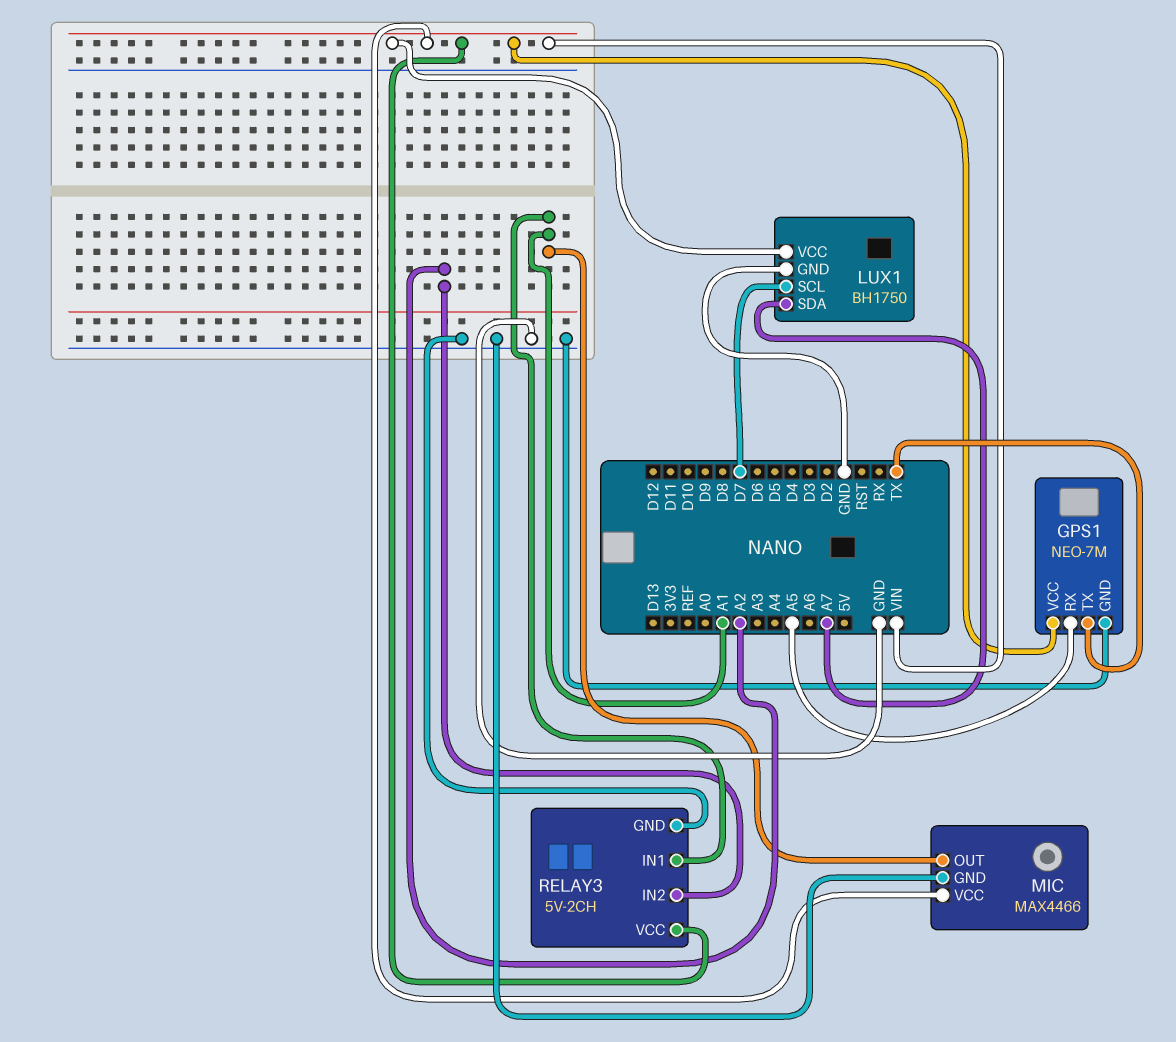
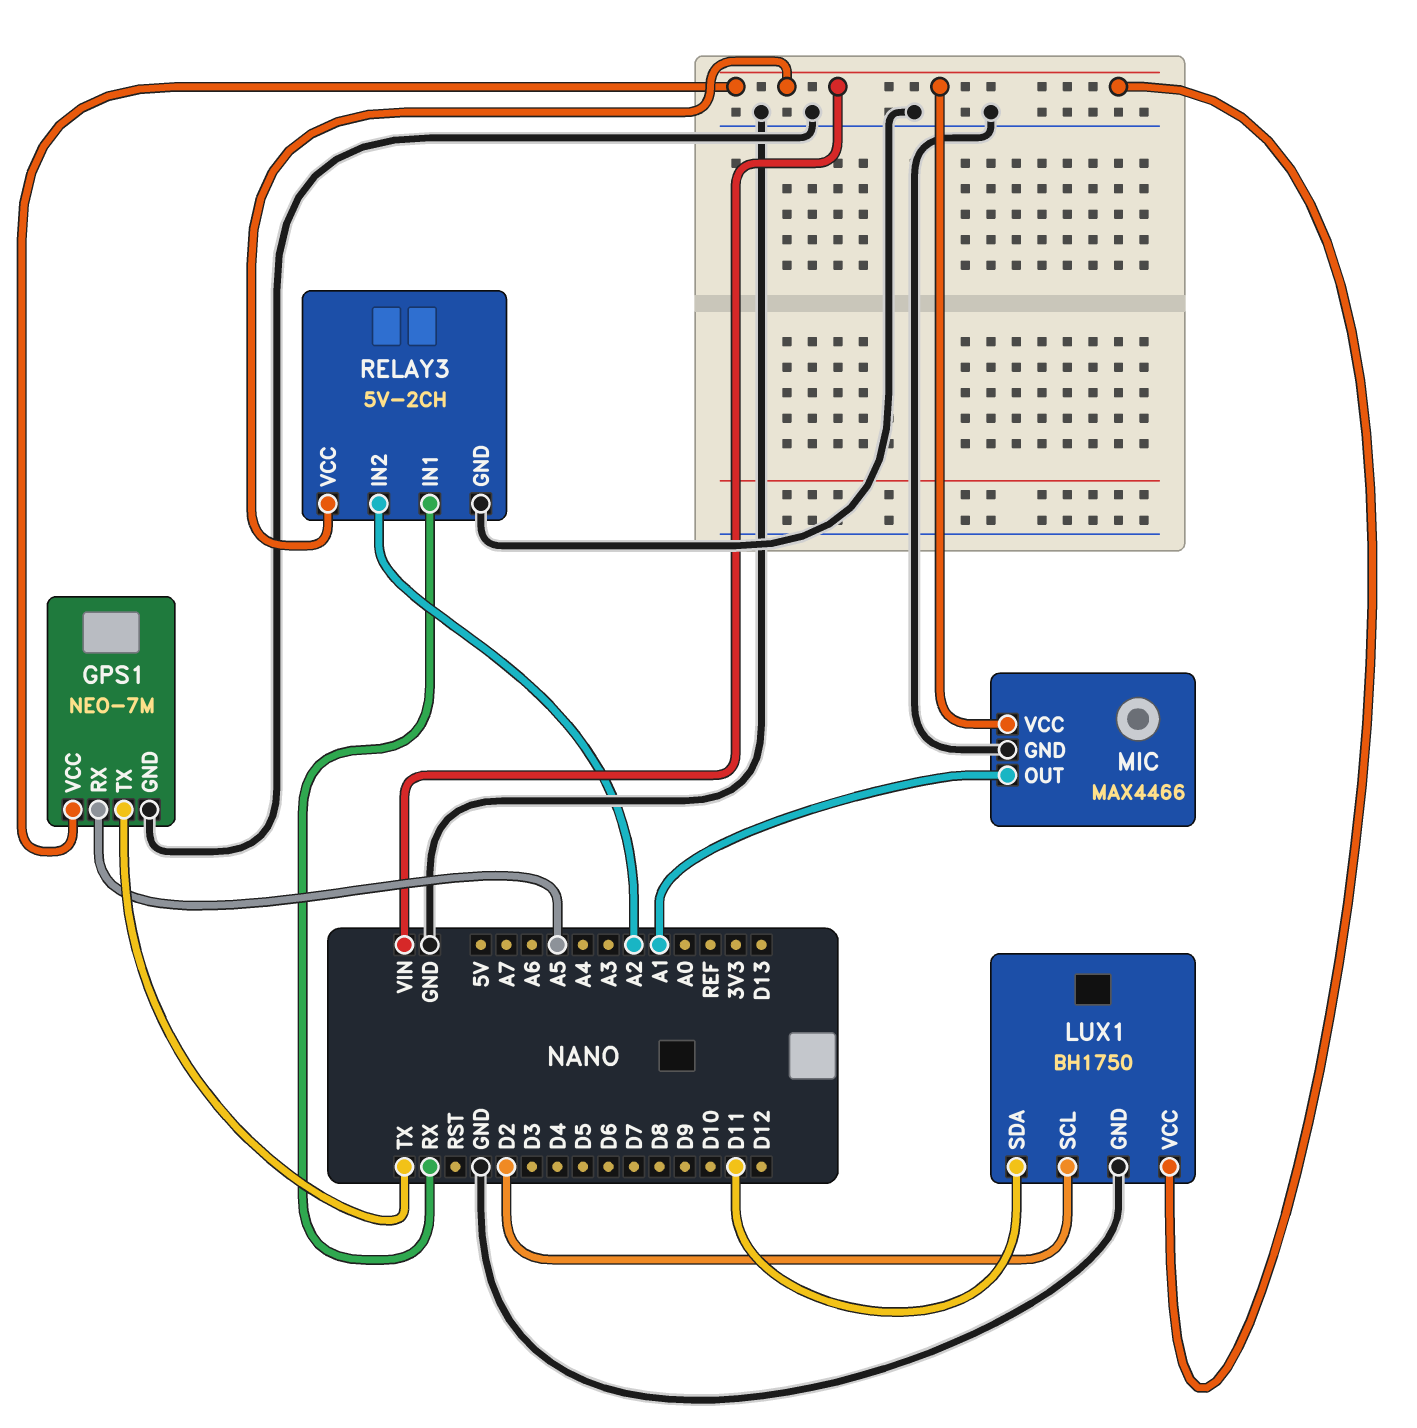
LUX1 pin SCL: D7 -> D2
LUX1 pin SDA: A7 -> D11
RELAY3 pin IN1: A1 -> RX

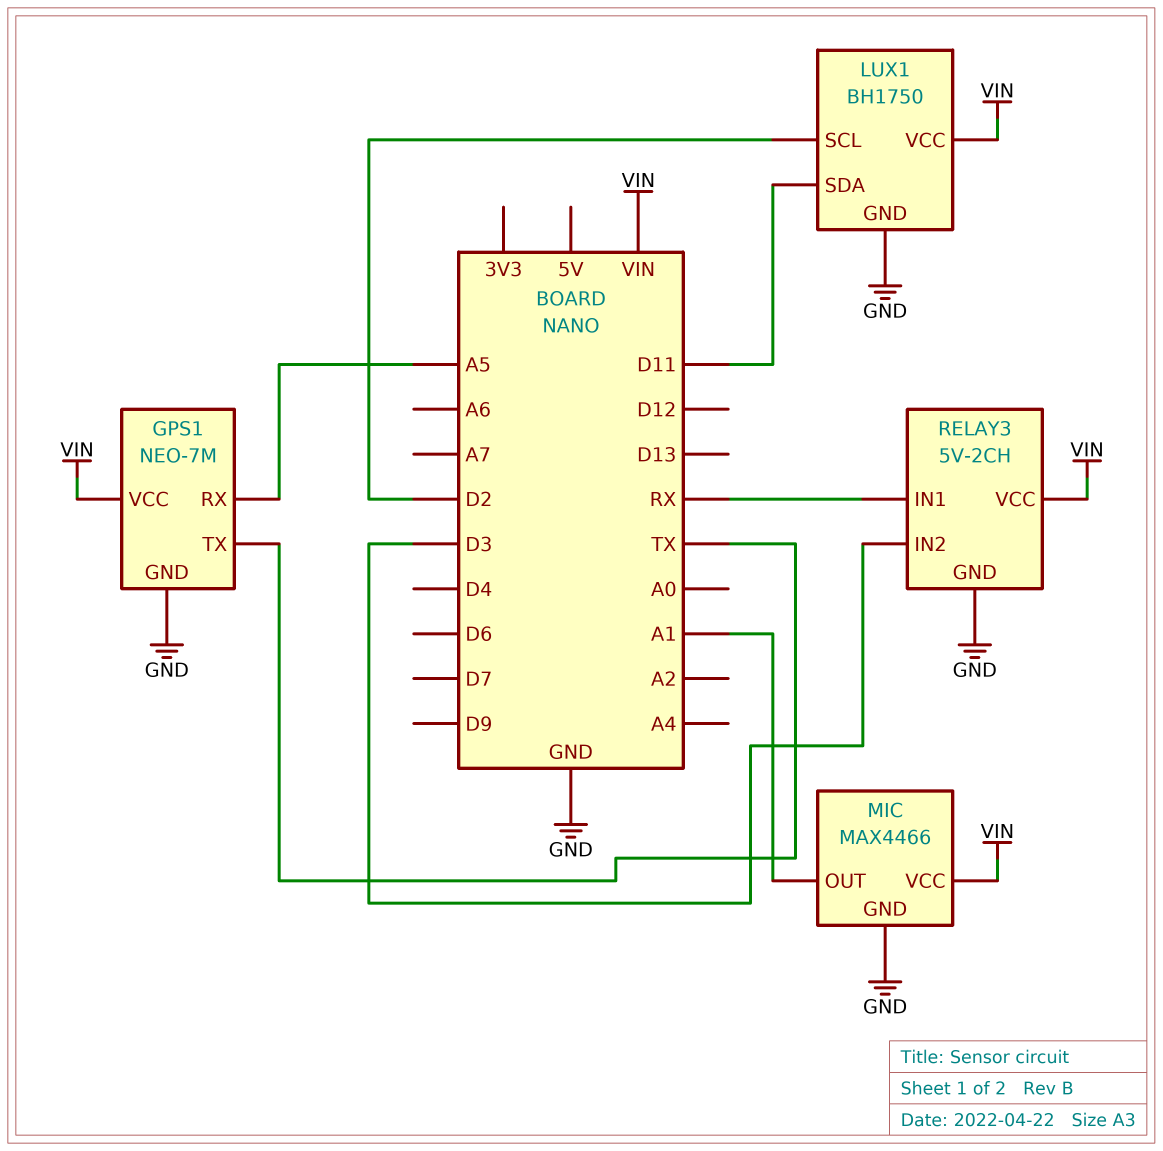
RELAY3 pin IN2: A2 -> D3

